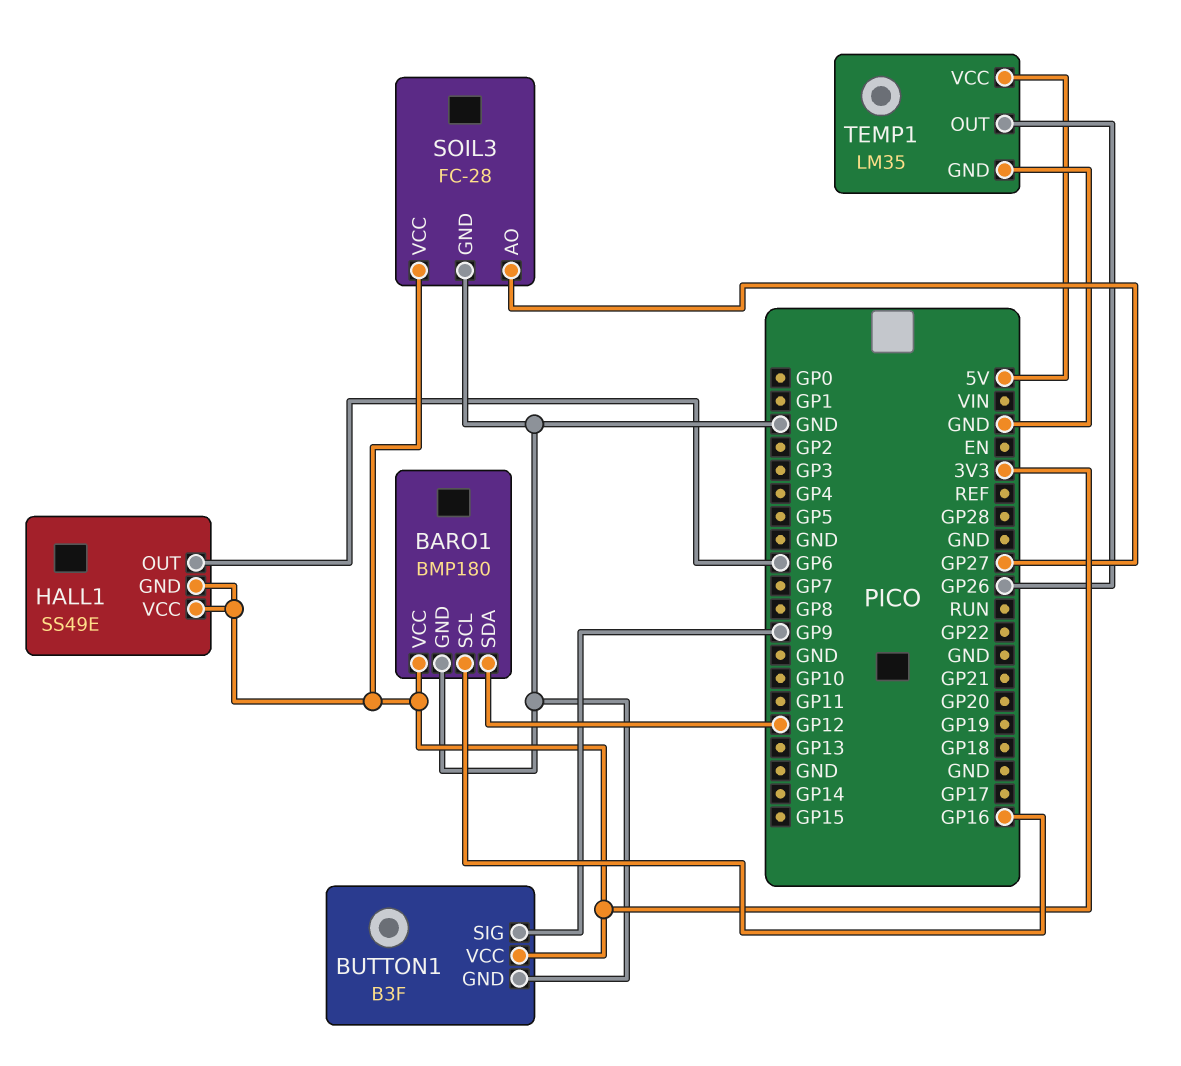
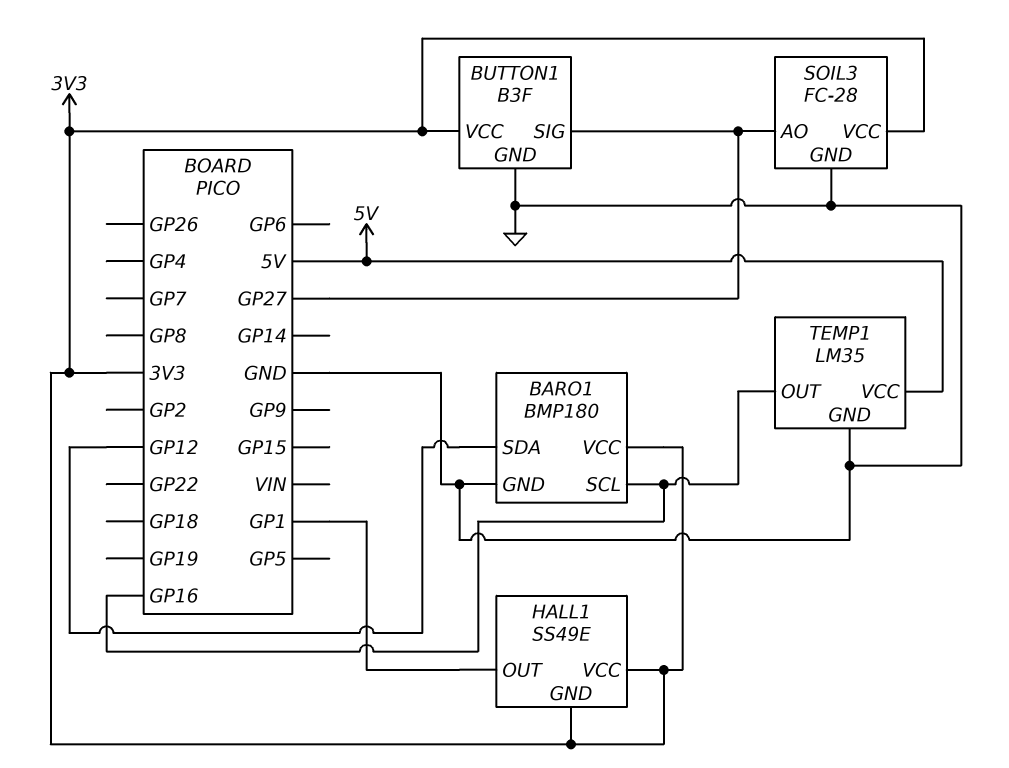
BUTTON1 pin SIG: GP9 -> GP27
HALL1 pin OUT: GP6 -> GP1
TEMP1 pin OUT: GP26 -> GP16

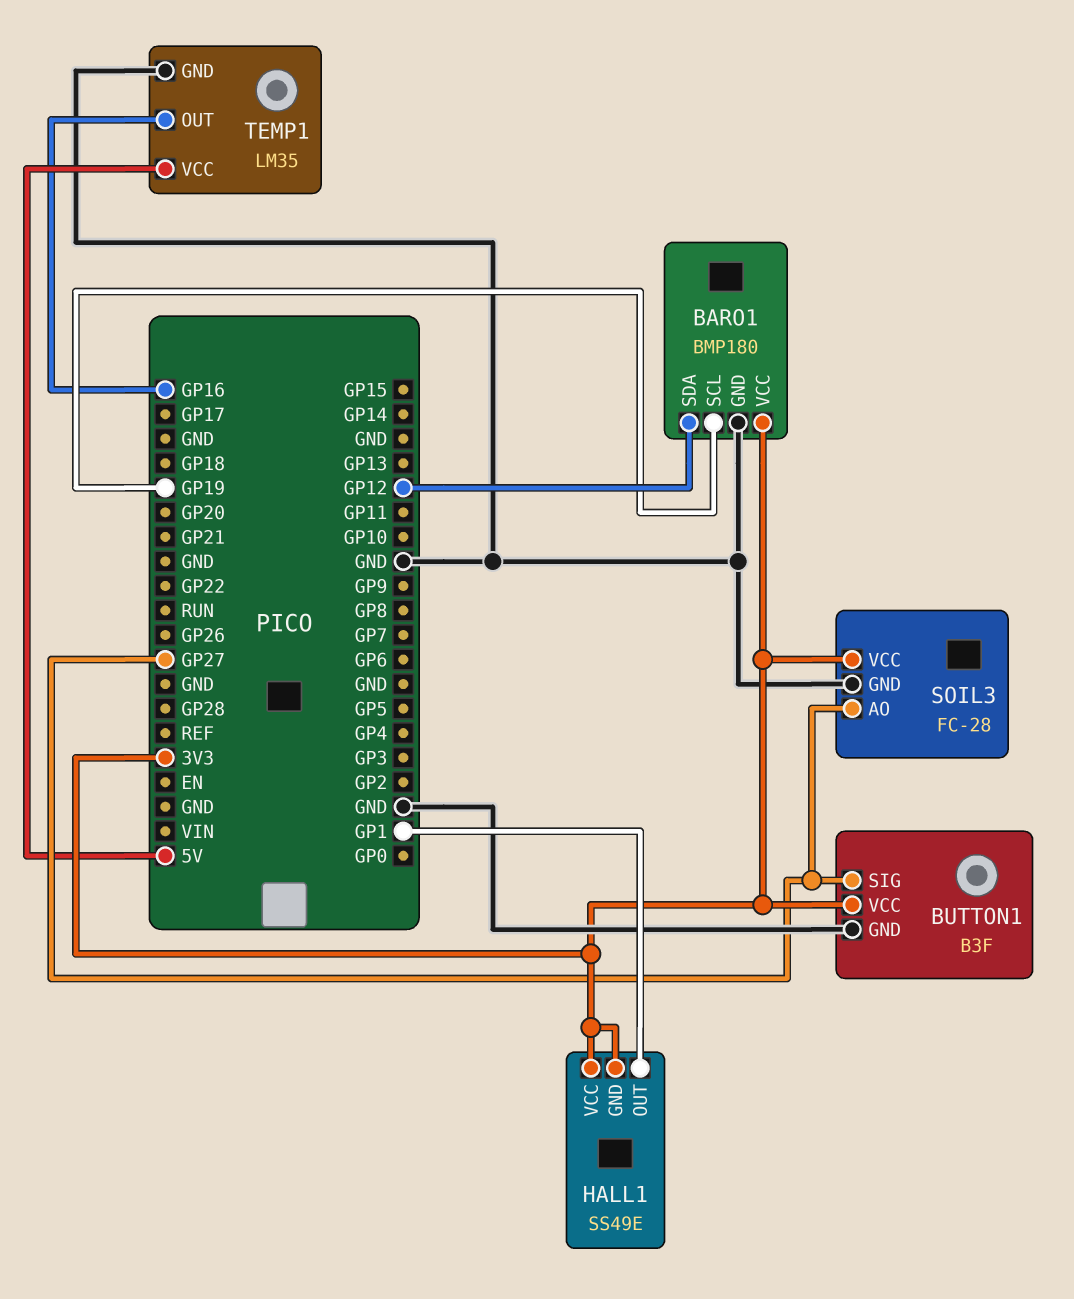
BARO1 pin SCL: GP16 -> GP19

